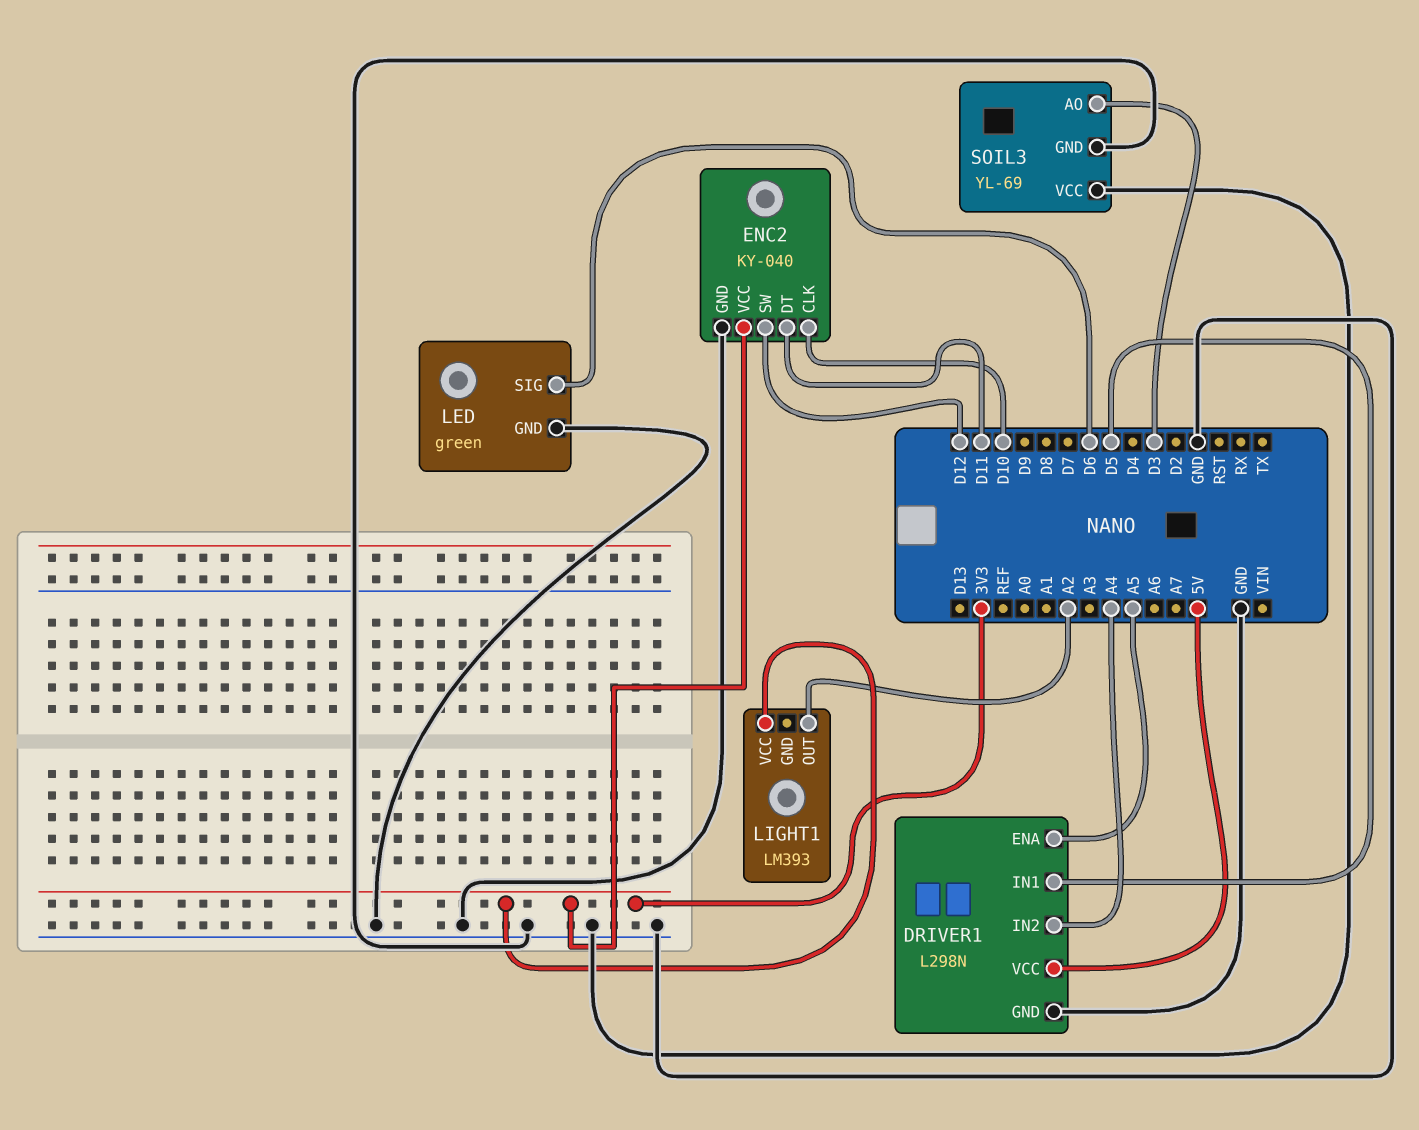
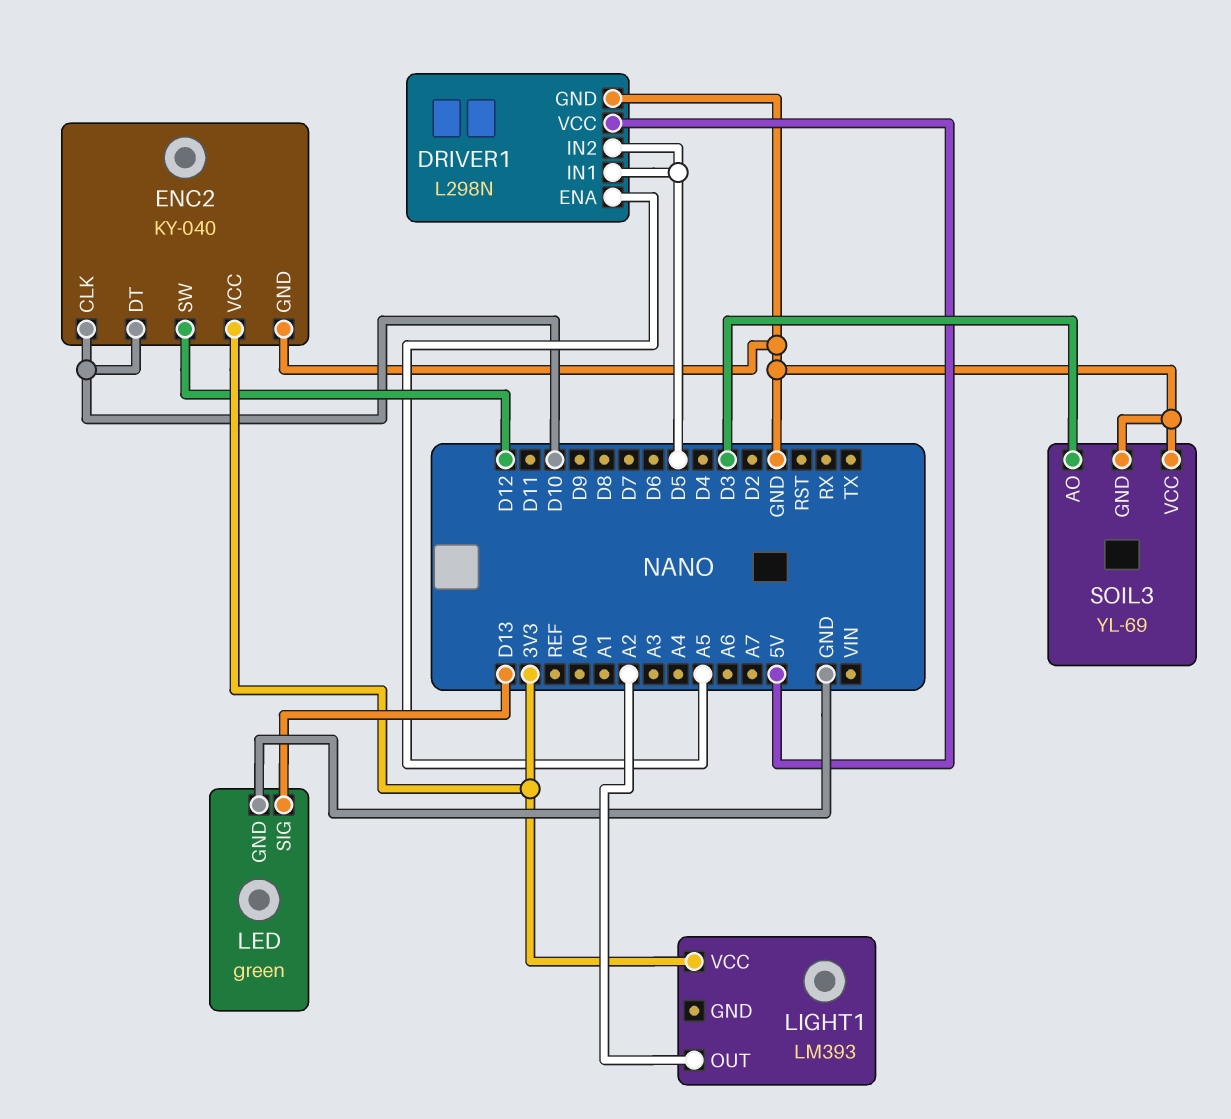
DRIVER1 pin IN2: A4 -> D5
ENC2 pin DT: D11 -> D10
LED pin SIG: D6 -> D13

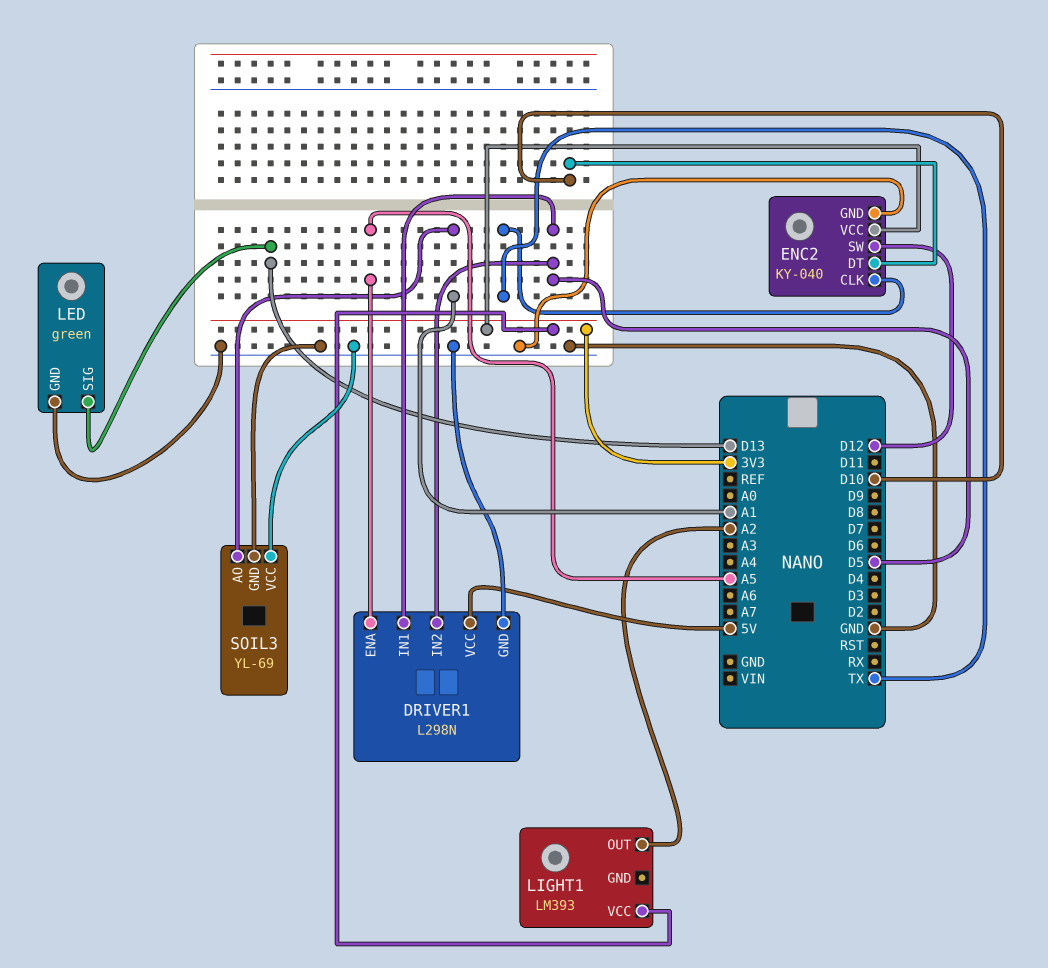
ENC2 pin CLK: D10 -> TX
SOIL3 pin AO: D3 -> A1

